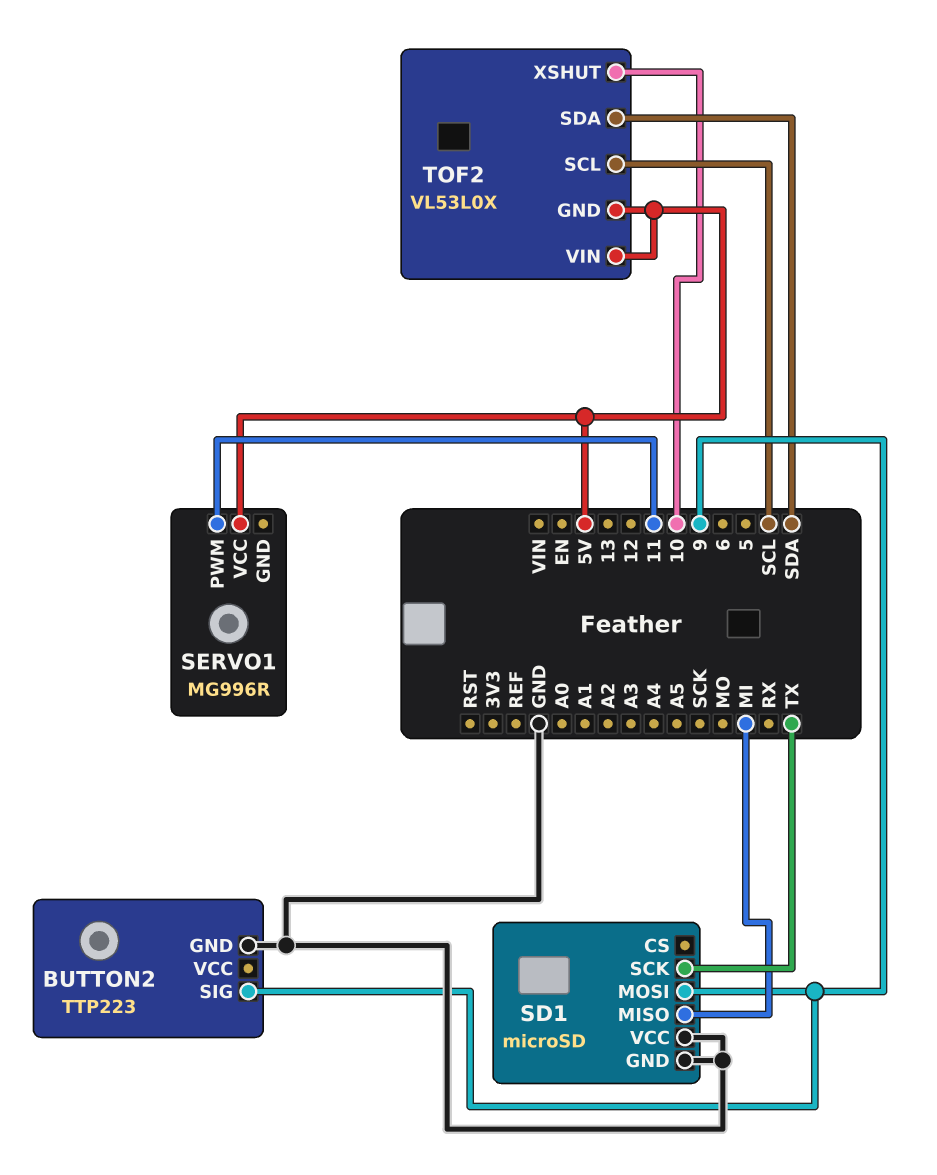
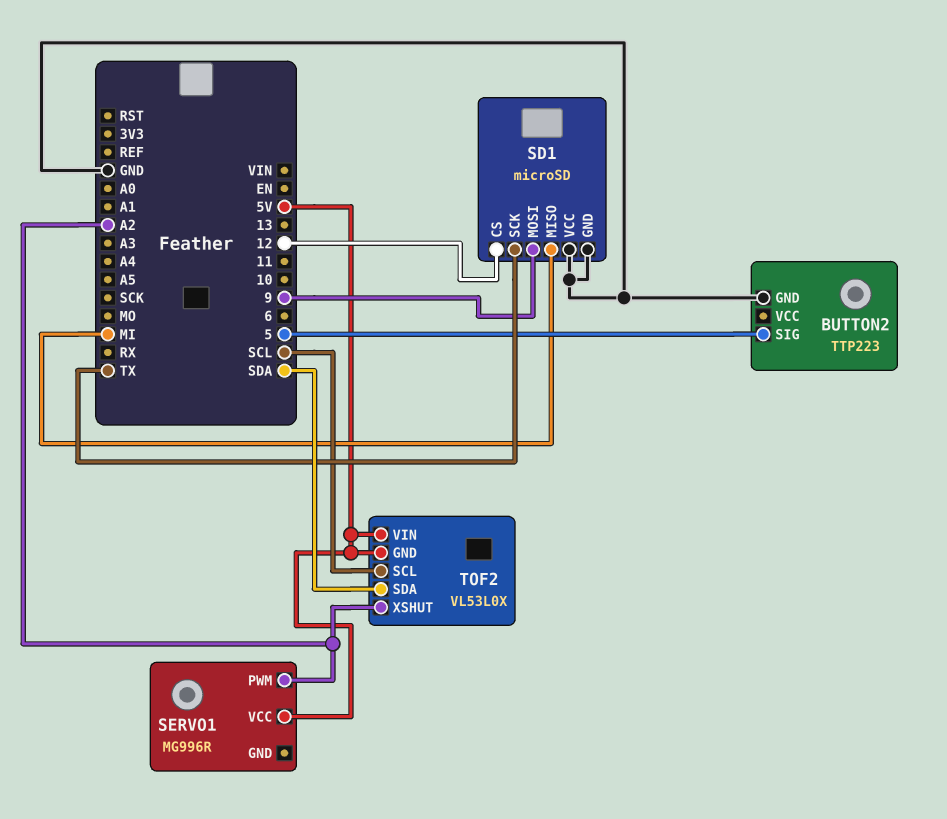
BUTTON2 pin SIG: 9 -> 5
SD1 pin CS: none -> 12
SERVO1 pin PWM: 11 -> A2
TOF2 pin XSHUT: 10 -> A2

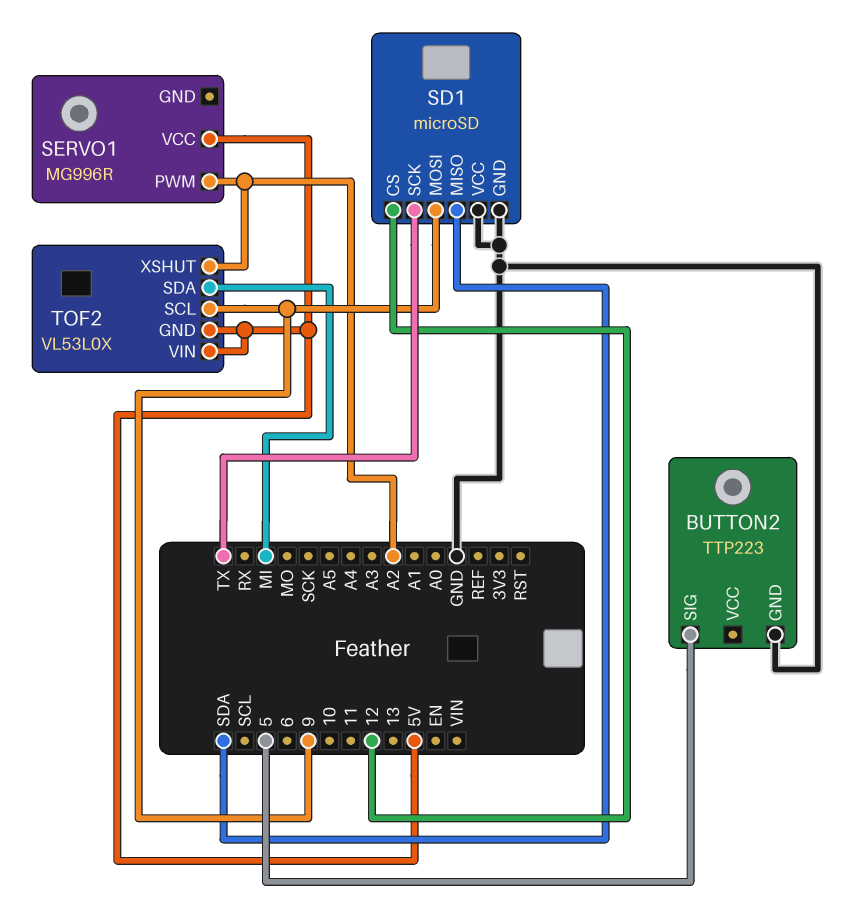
SD1 pin MISO: MI -> SDA
TOF2 pin SCL: SCL -> 9
TOF2 pin SDA: SDA -> MI

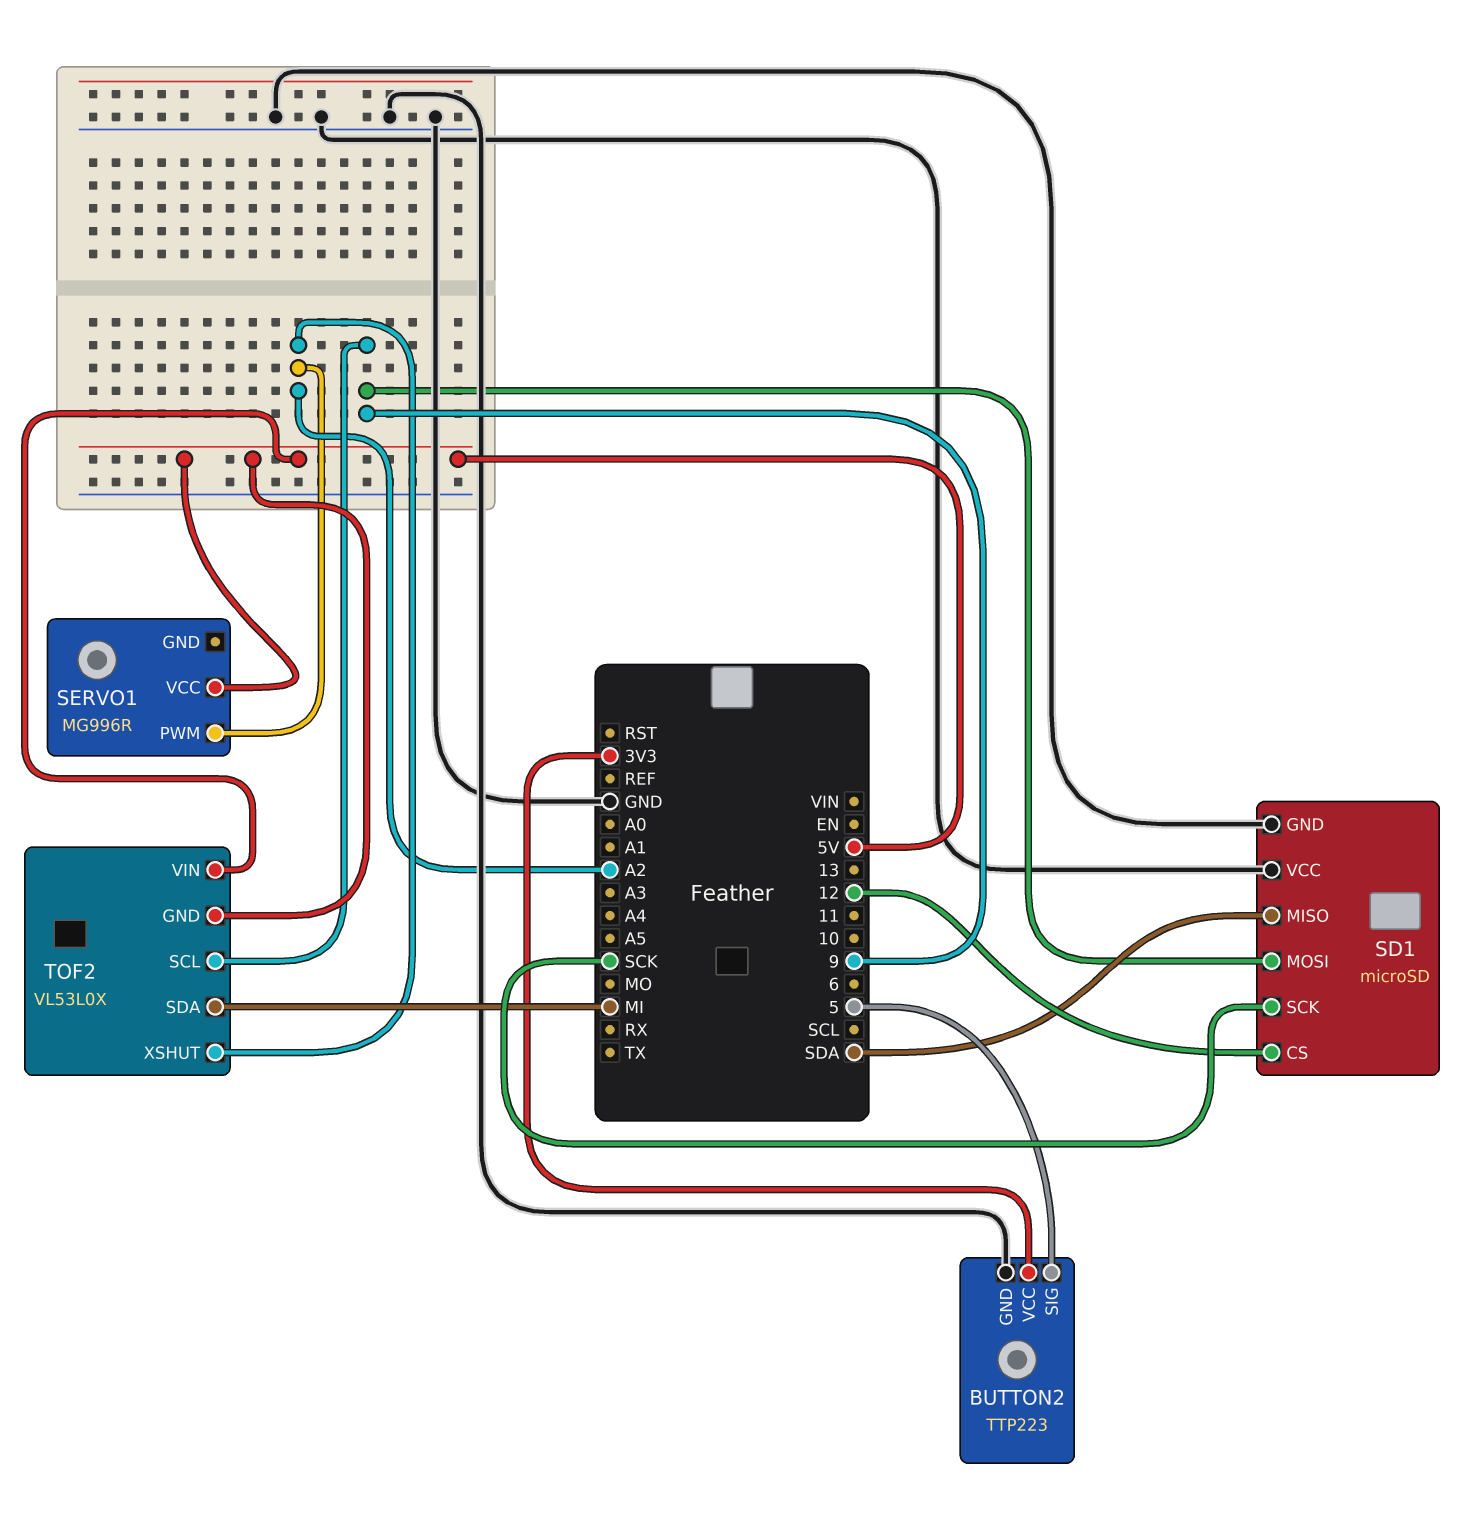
BUTTON2 pin VCC: none -> 3V3
SD1 pin SCK: TX -> SCK

